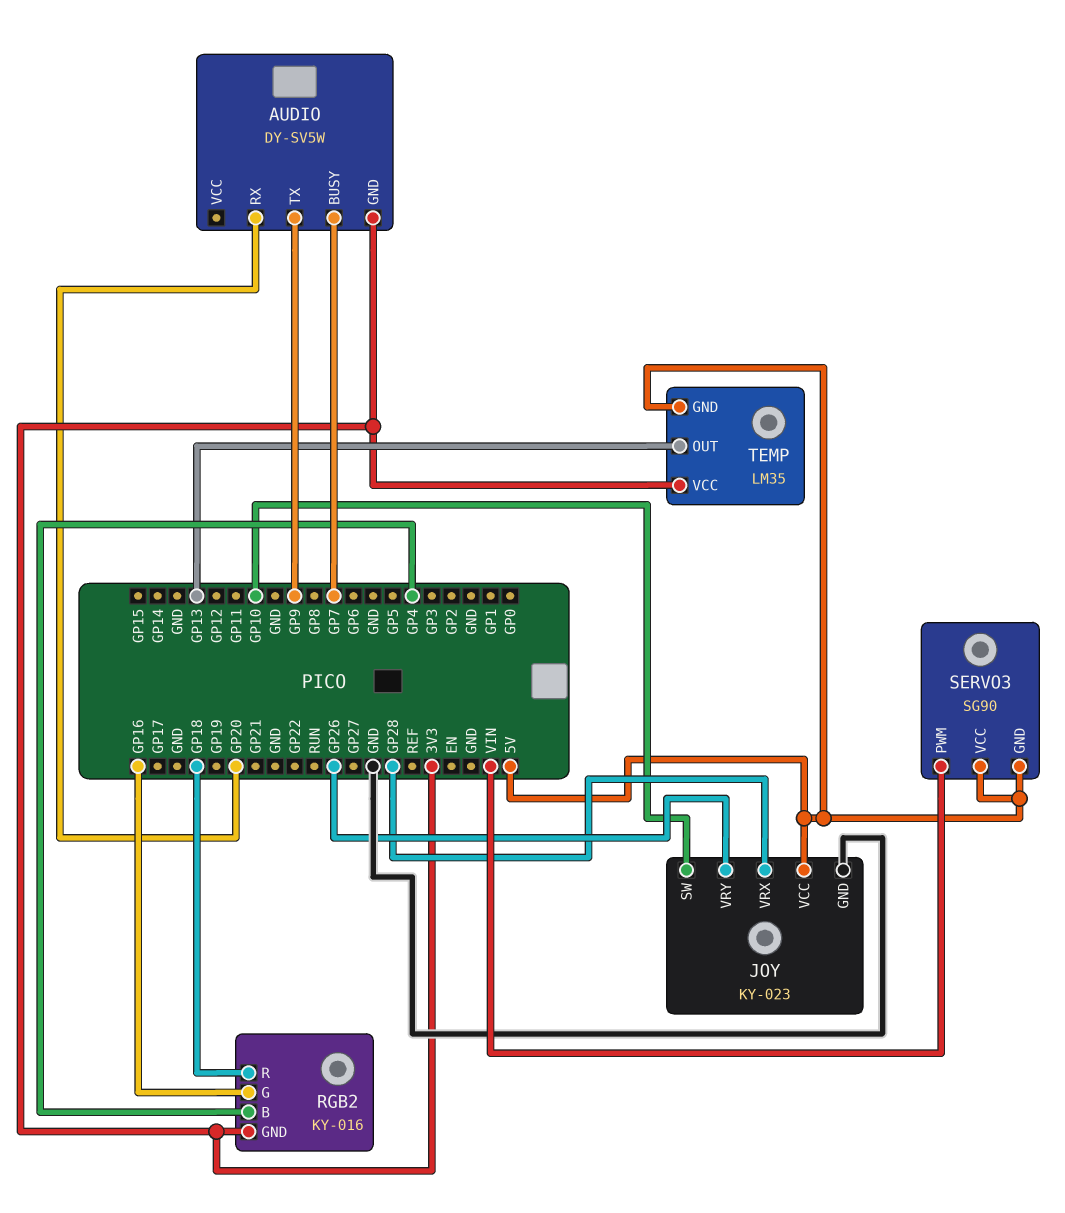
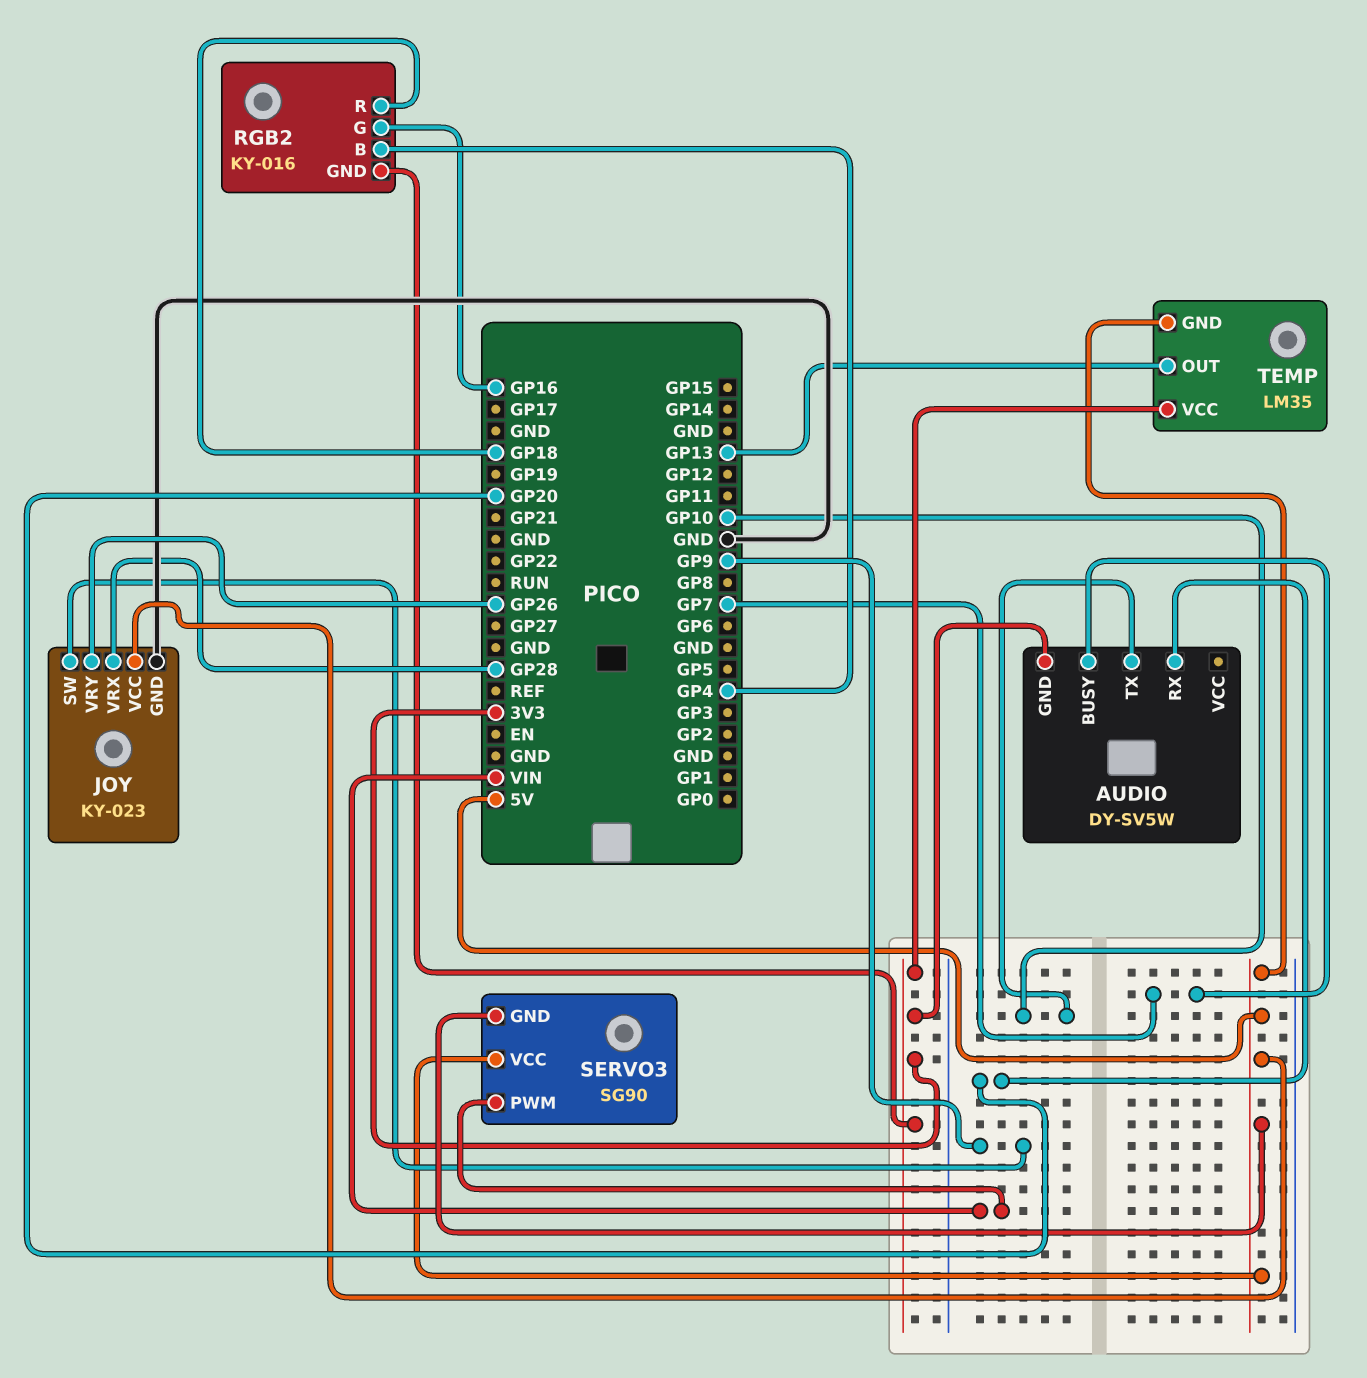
AUDIO pin TX: GP9 -> GP10
JOY pin SW: GP10 -> GP9

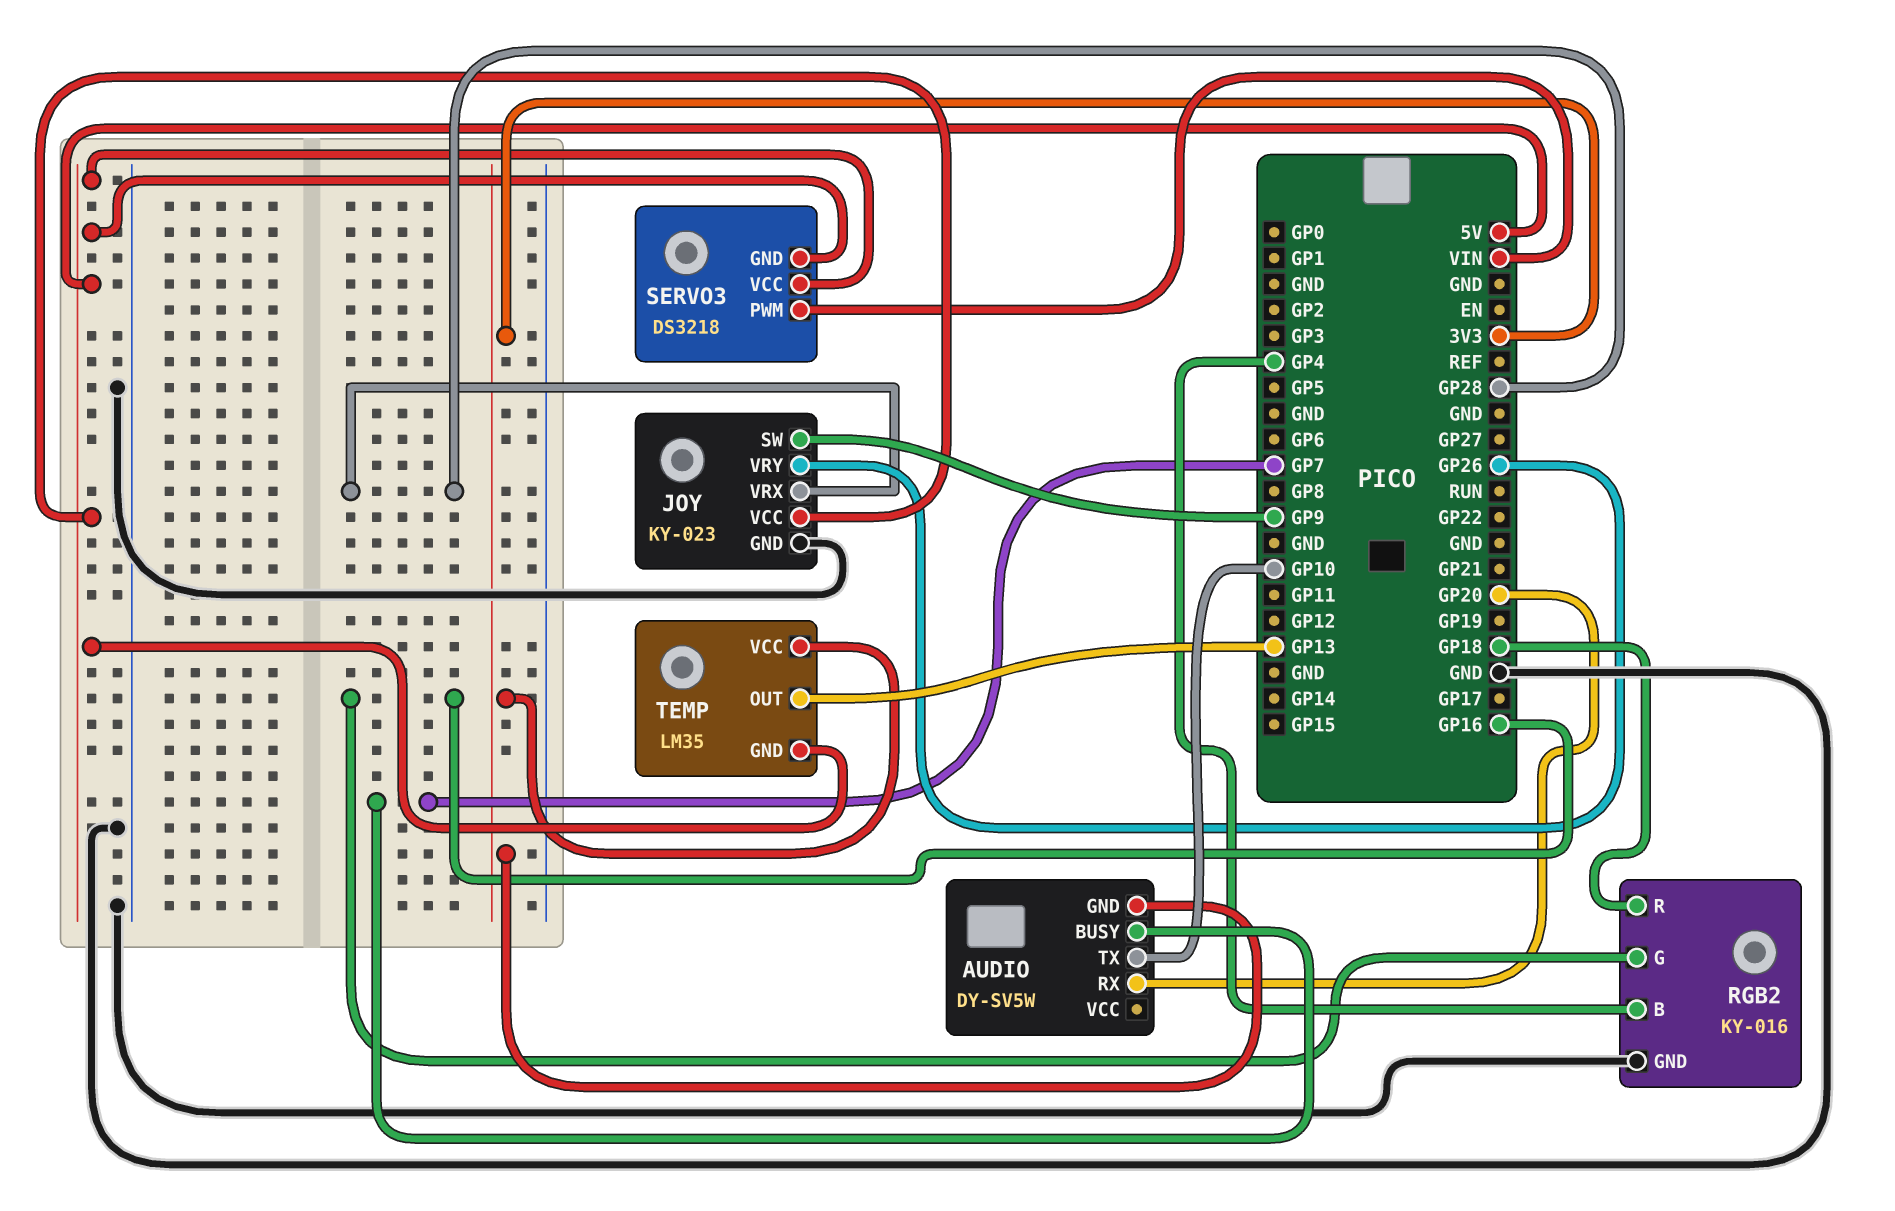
RGB2 pin GND: 3V3 -> GND
SERVO3: SG90 -> DS3218

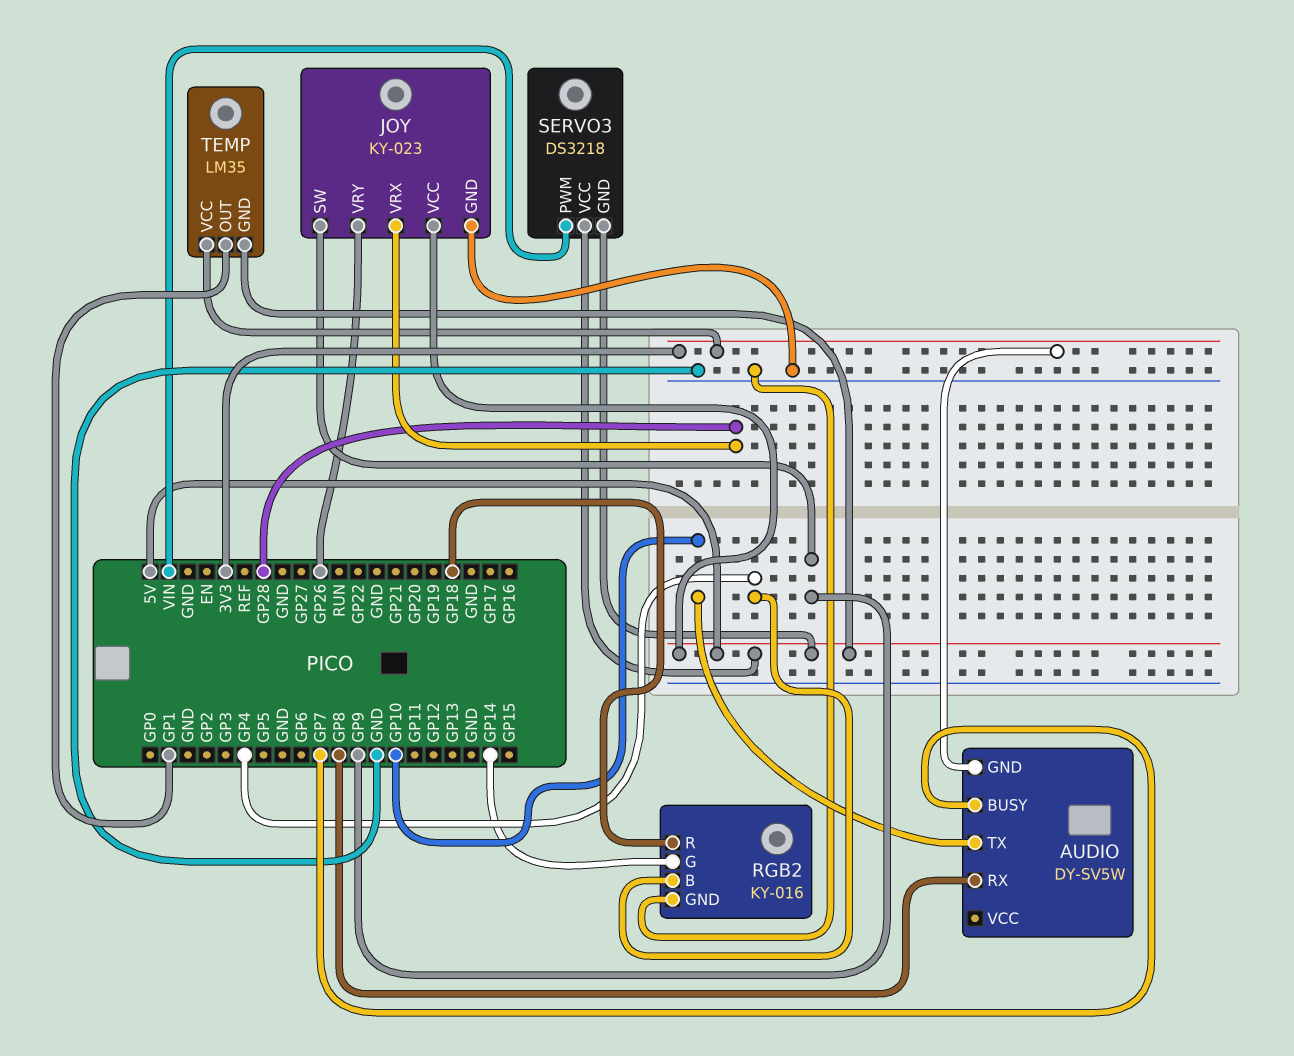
AUDIO pin RX: GP20 -> GP8
RGB2 pin G: GP16 -> GP14
TEMP pin OUT: GP13 -> GP1

